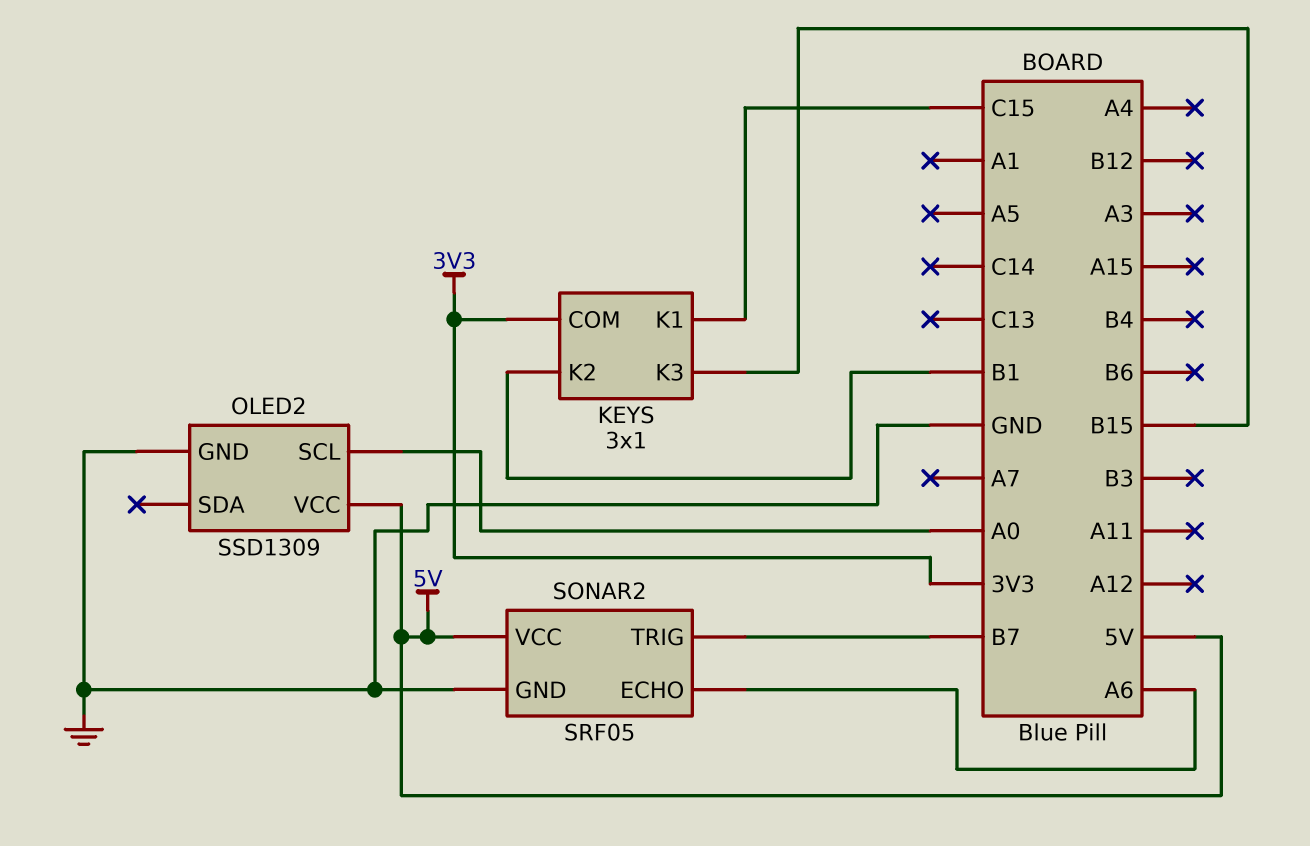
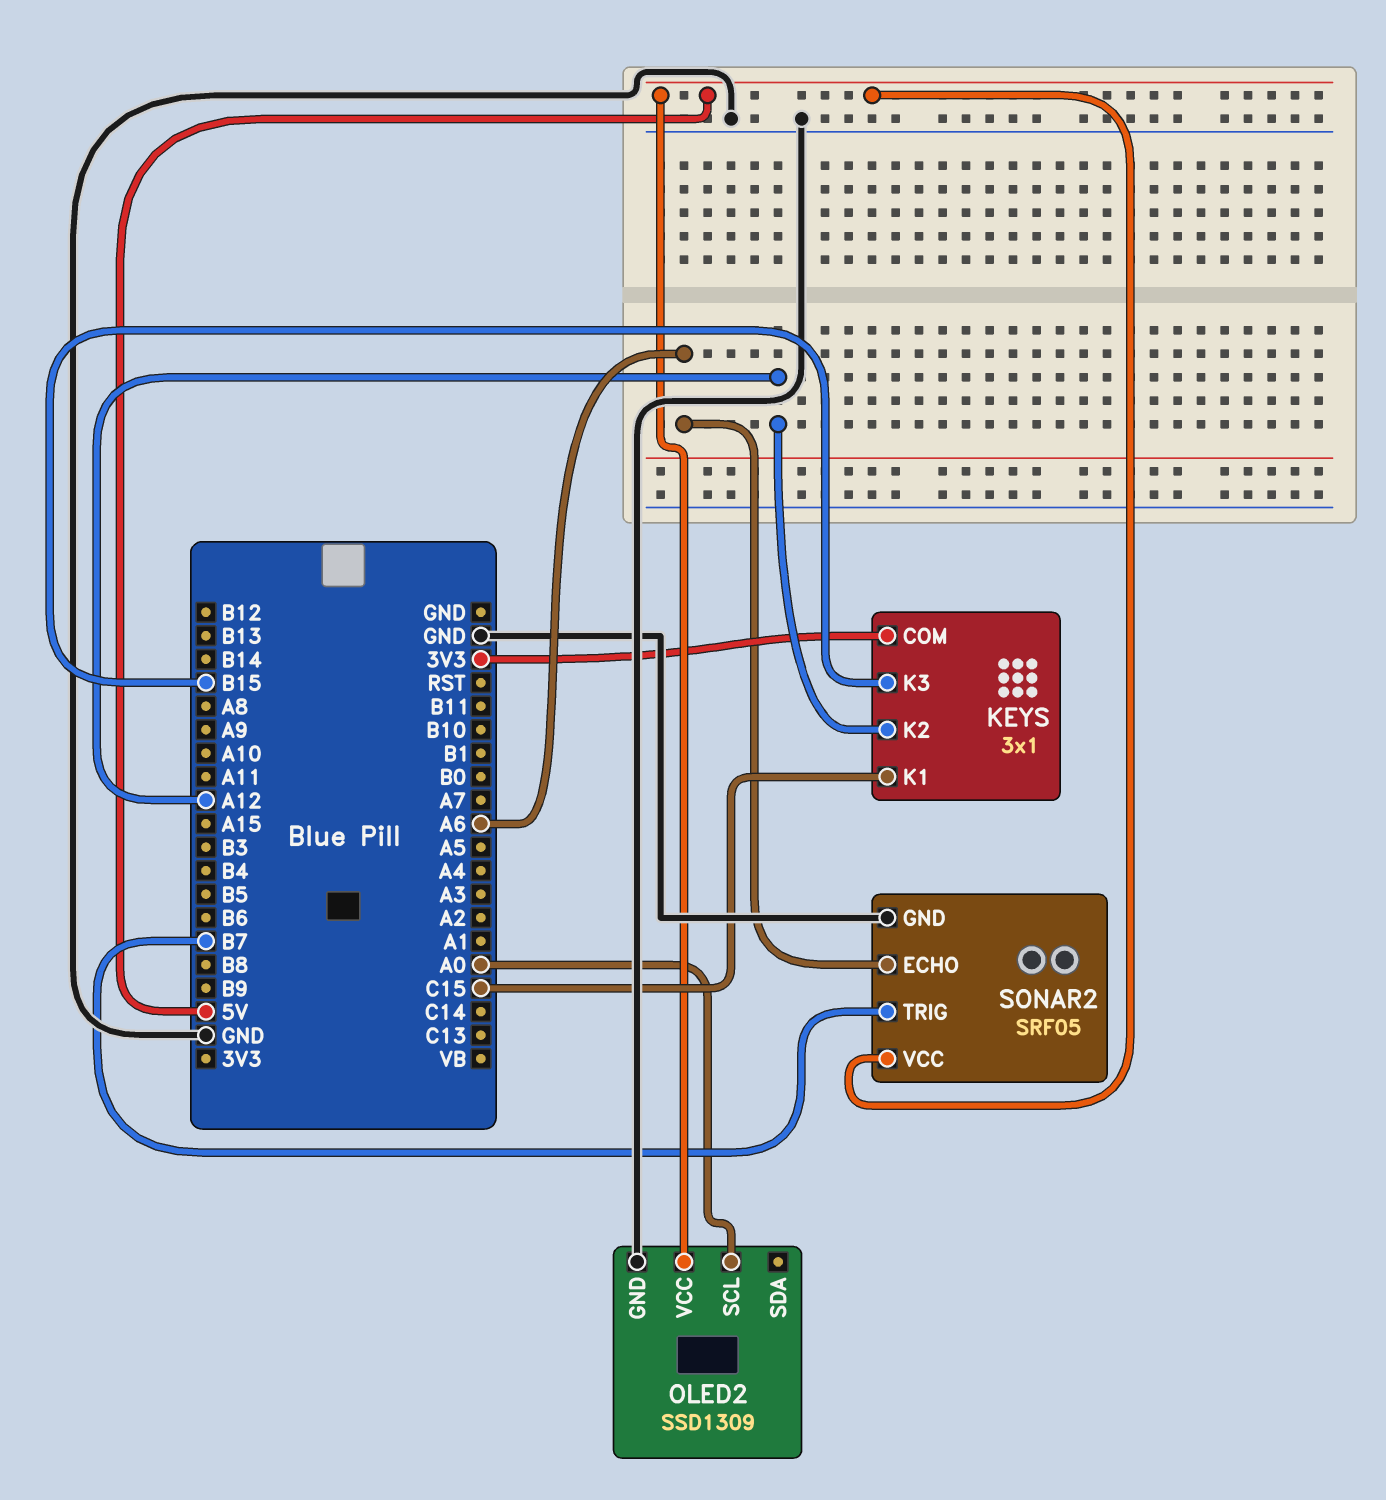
KEYS pin K2: B1 -> A12

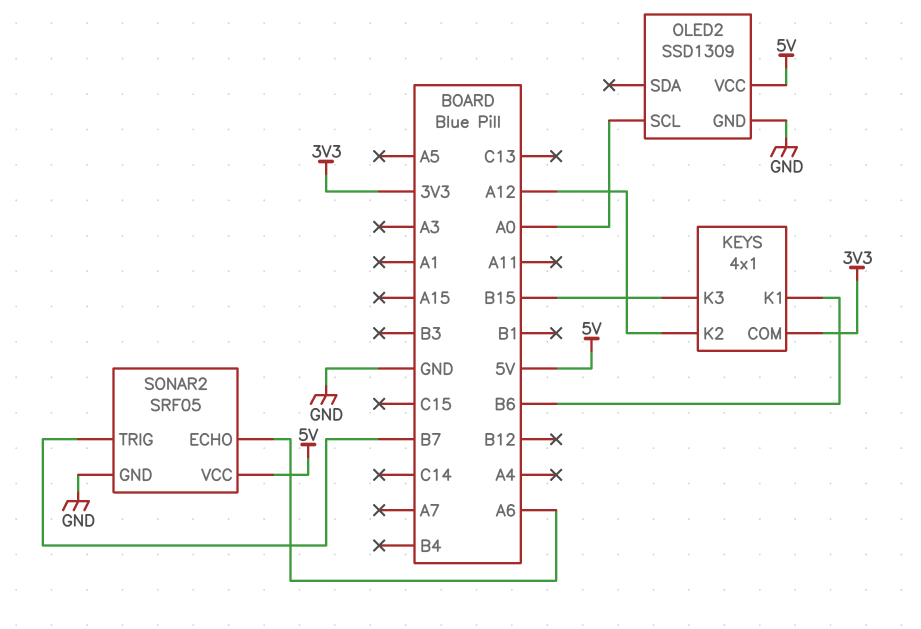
KEYS: 3x1 -> 4x1
KEYS pin K1: C15 -> B6

